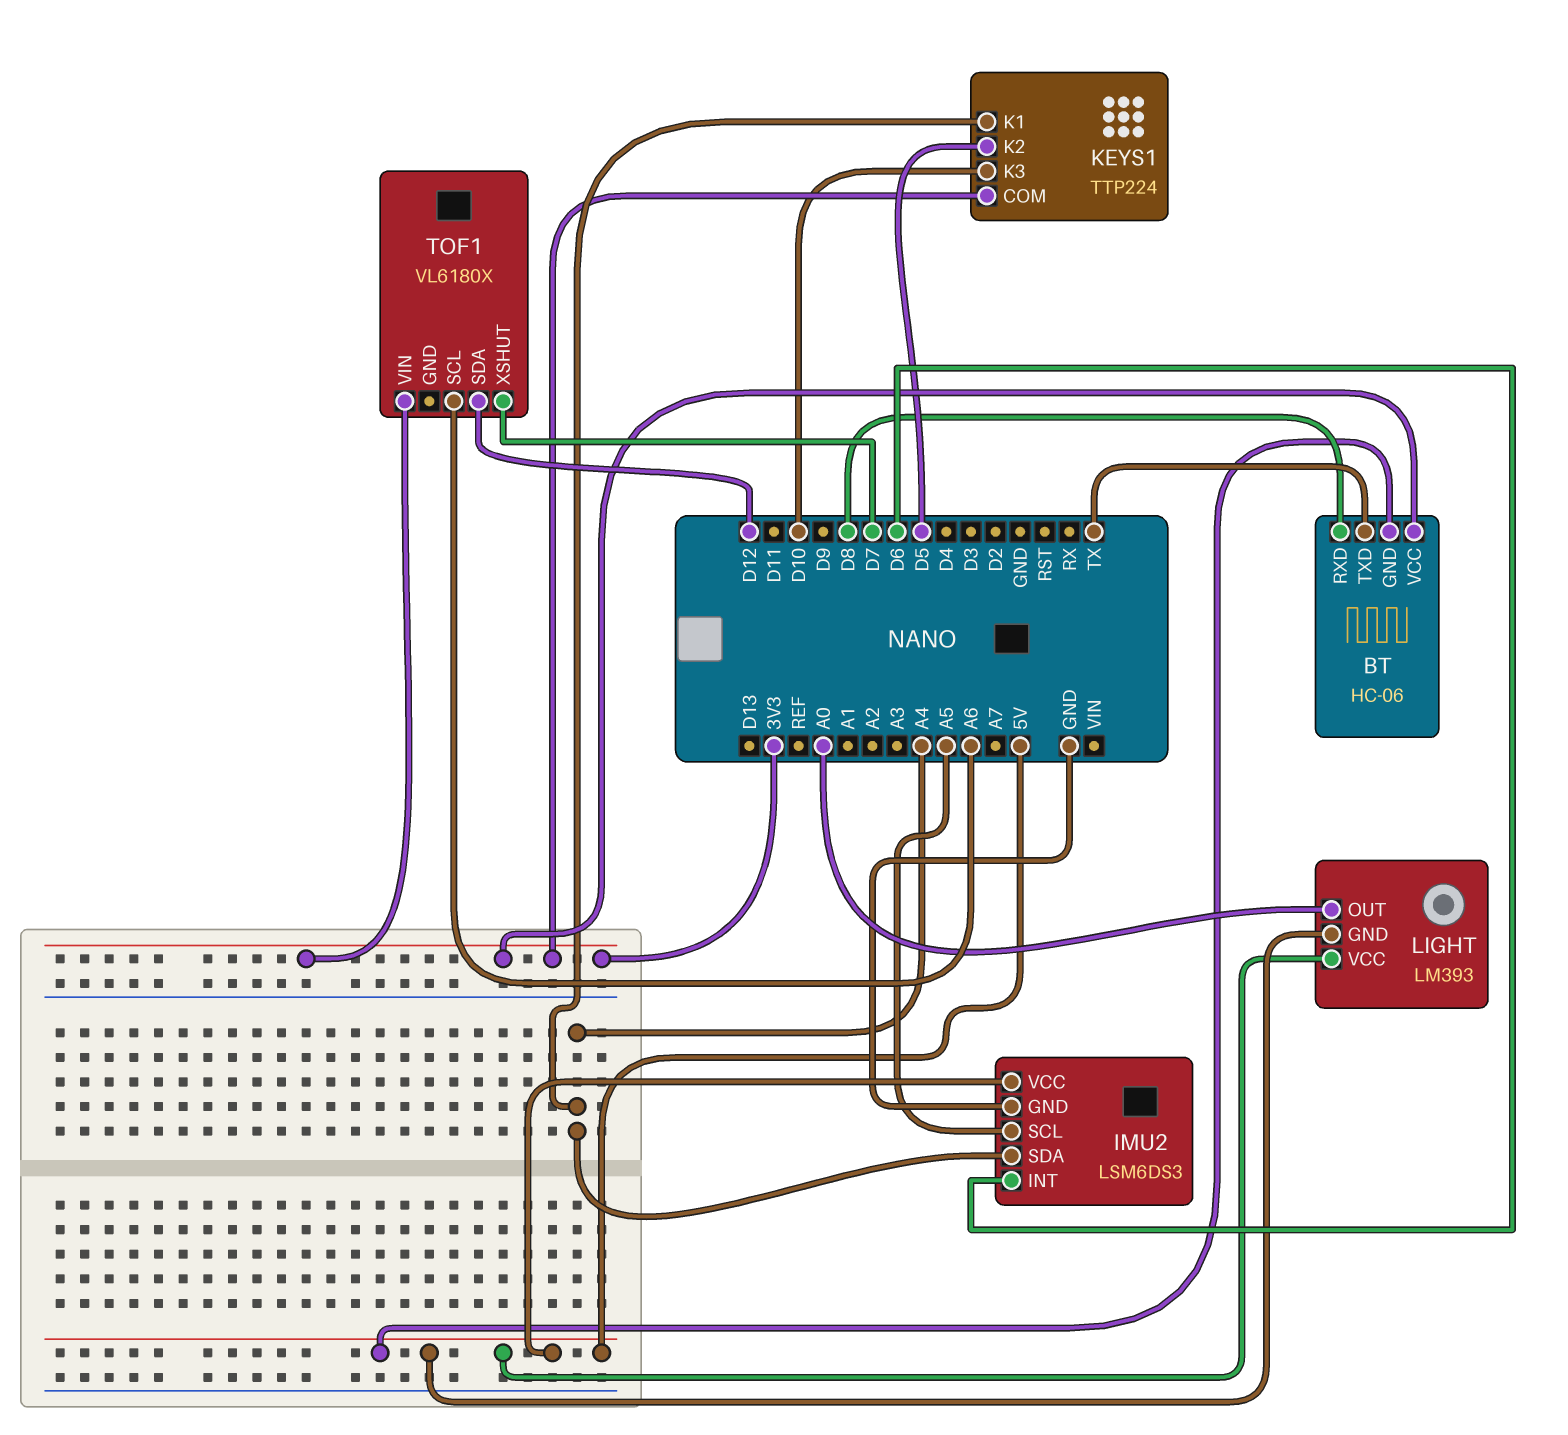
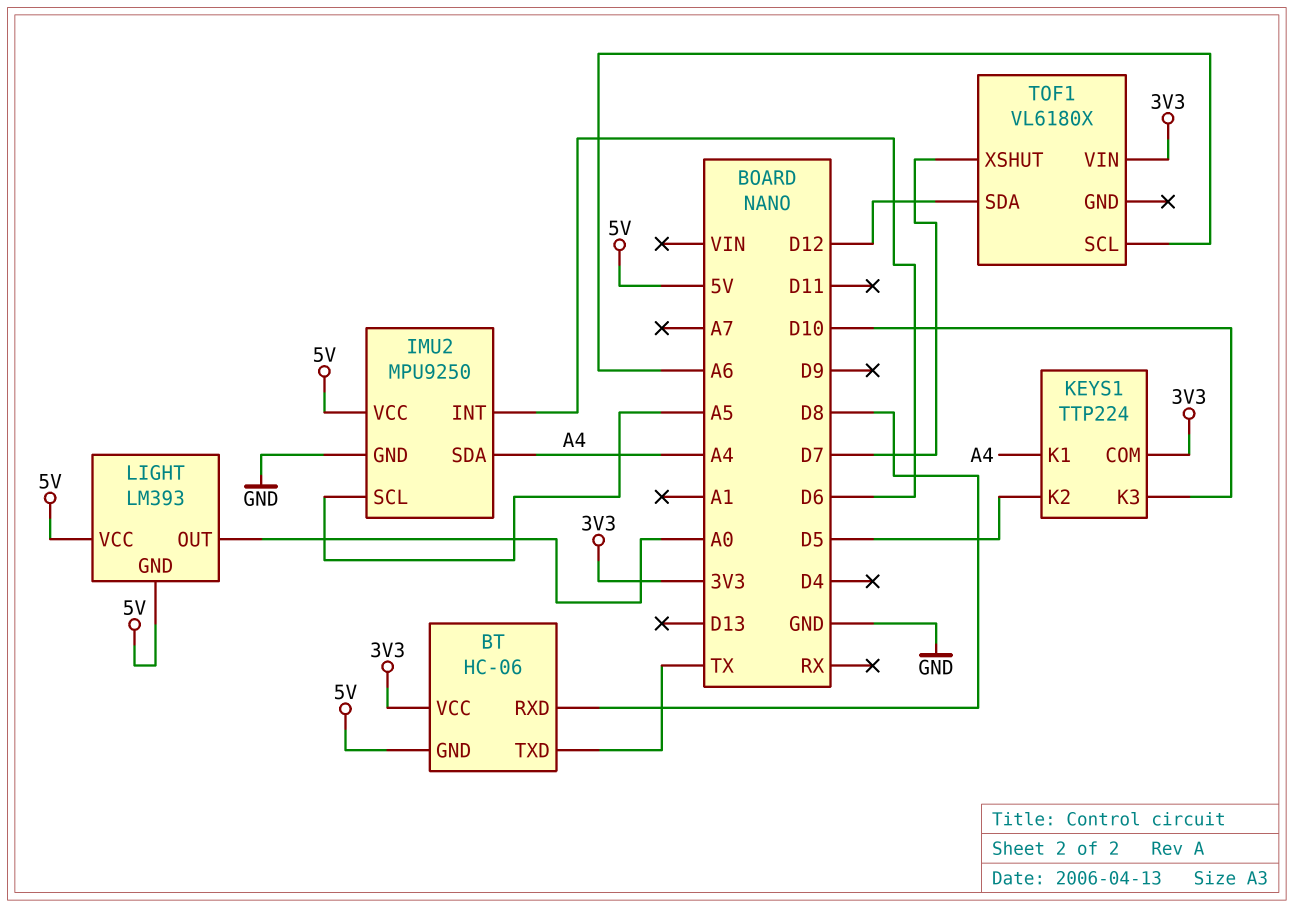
IMU2: LSM6DS3 -> MPU9250

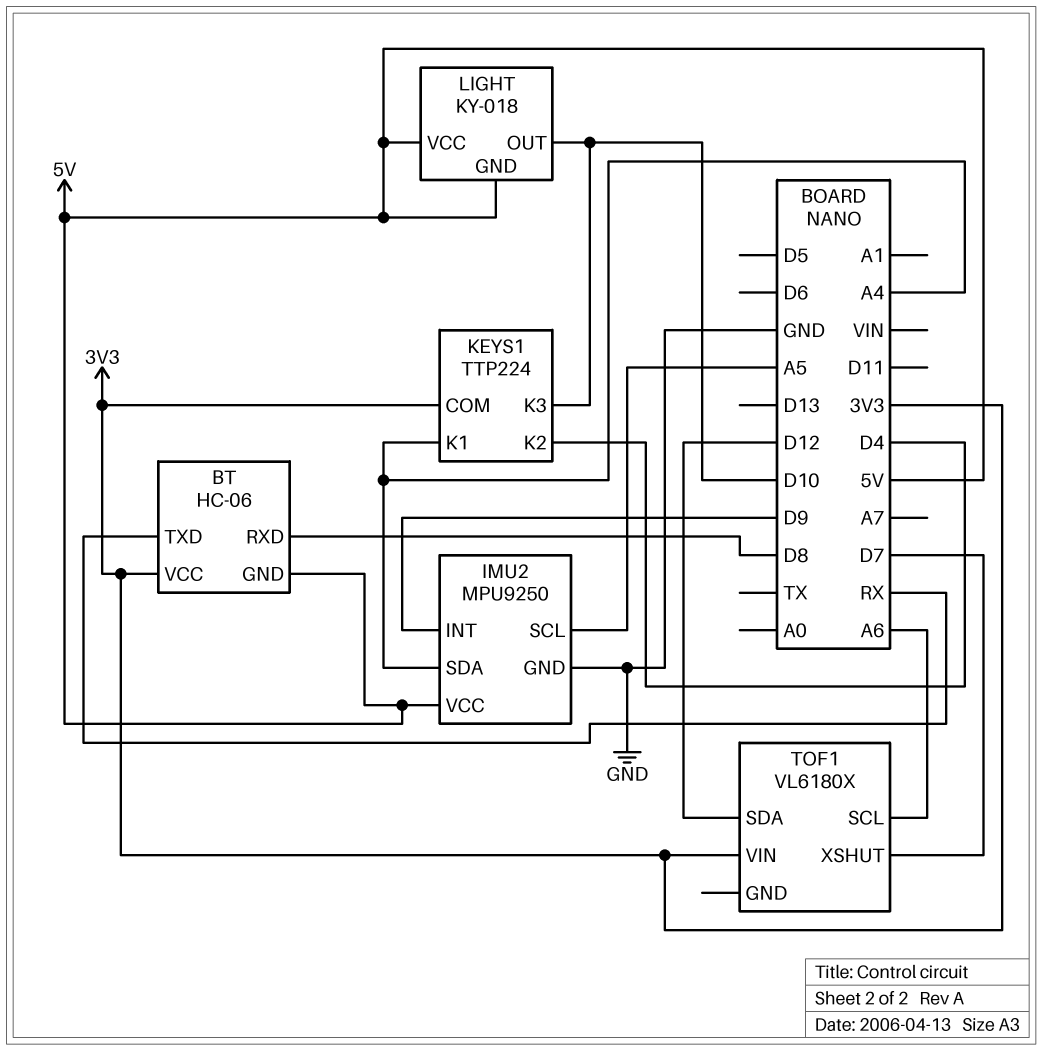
BT pin TXD: TX -> RX
IMU2 pin INT: D6 -> D9
KEYS1 pin K2: D5 -> D4
LIGHT: LM393 -> KY-018
LIGHT pin OUT: A0 -> D10

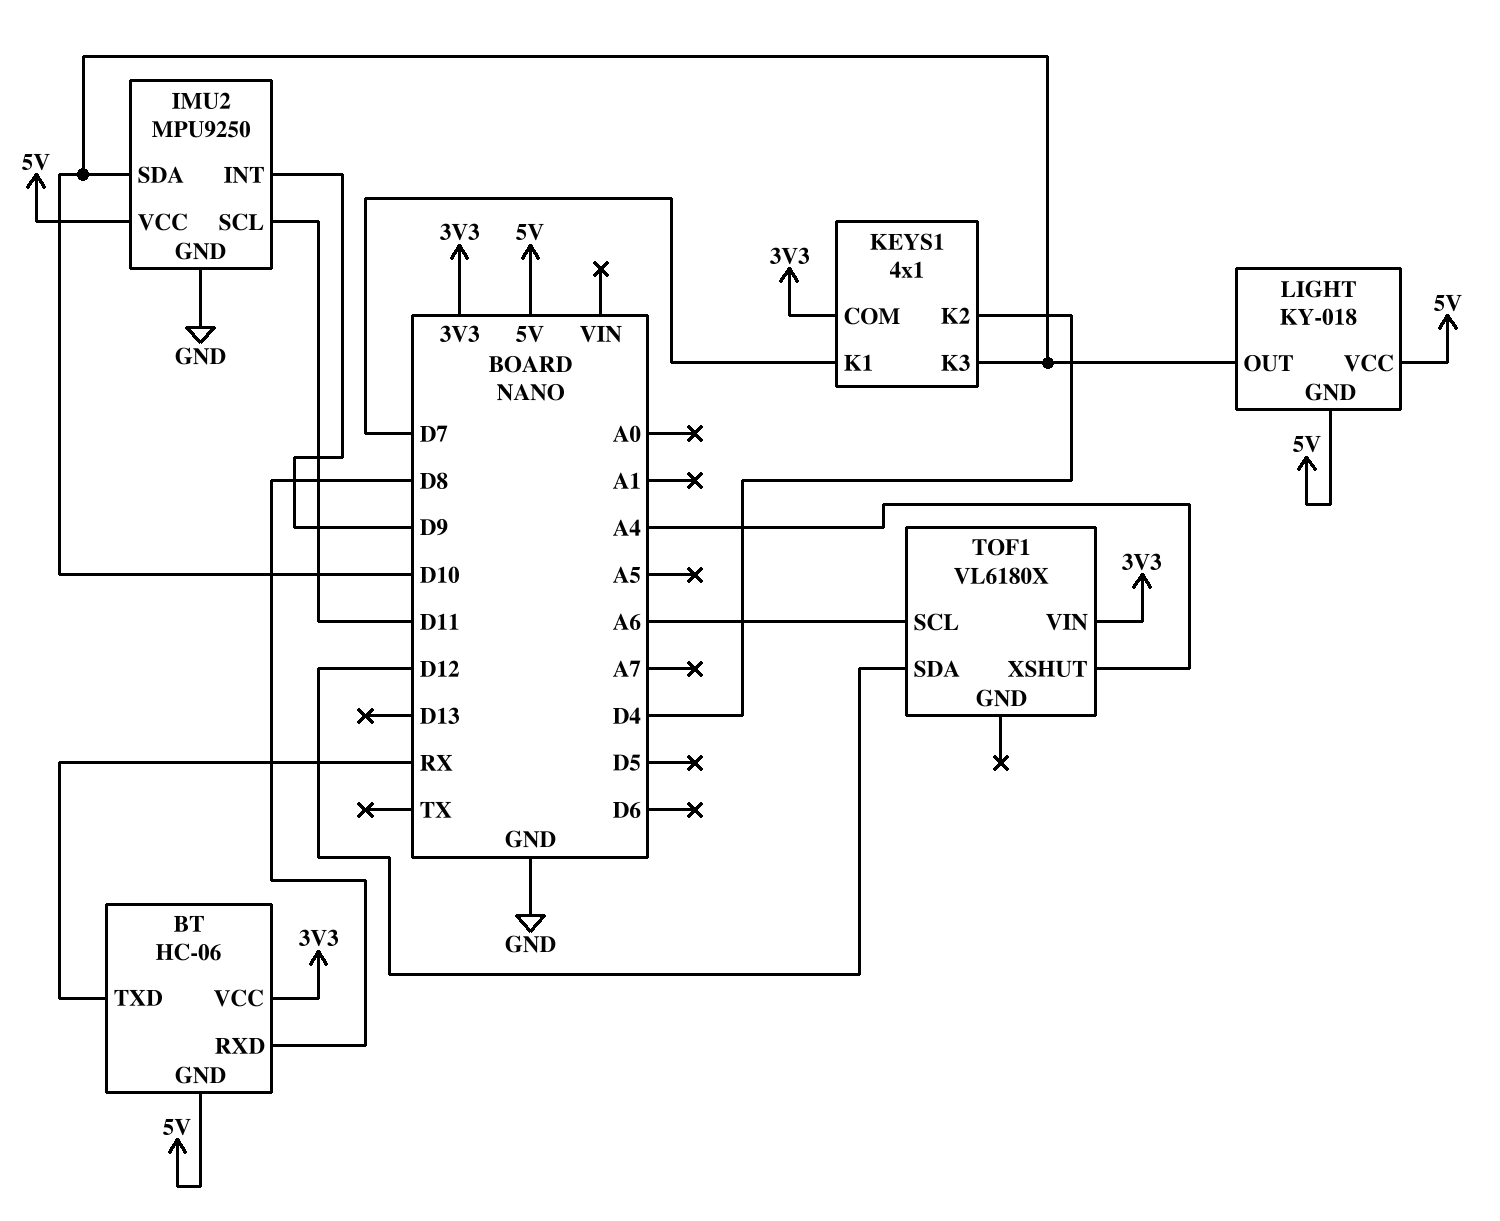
IMU2 pin SCL: A5 -> D11
IMU2 pin SDA: A4 -> D10
KEYS1: TTP224 -> 4x1
KEYS1 pin K1: A4 -> D7
TOF1 pin XSHUT: D7 -> A4

